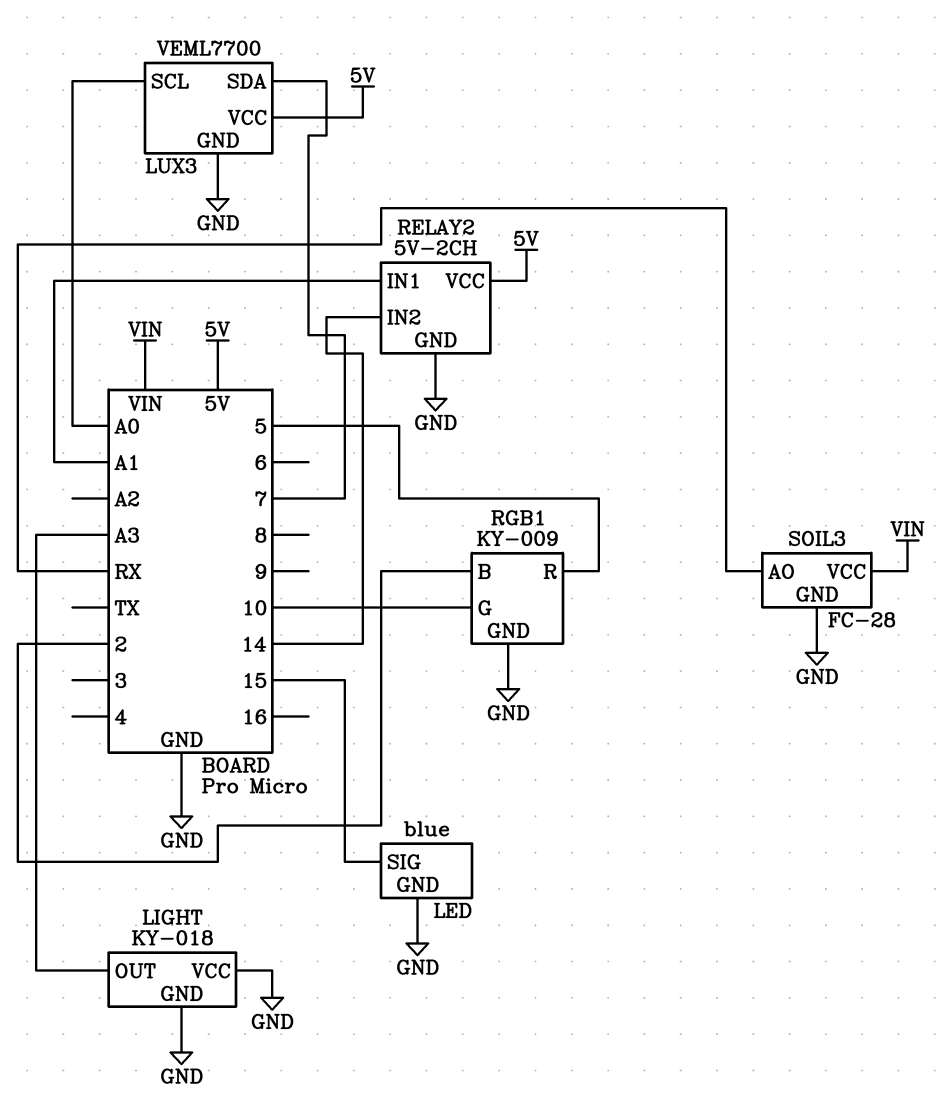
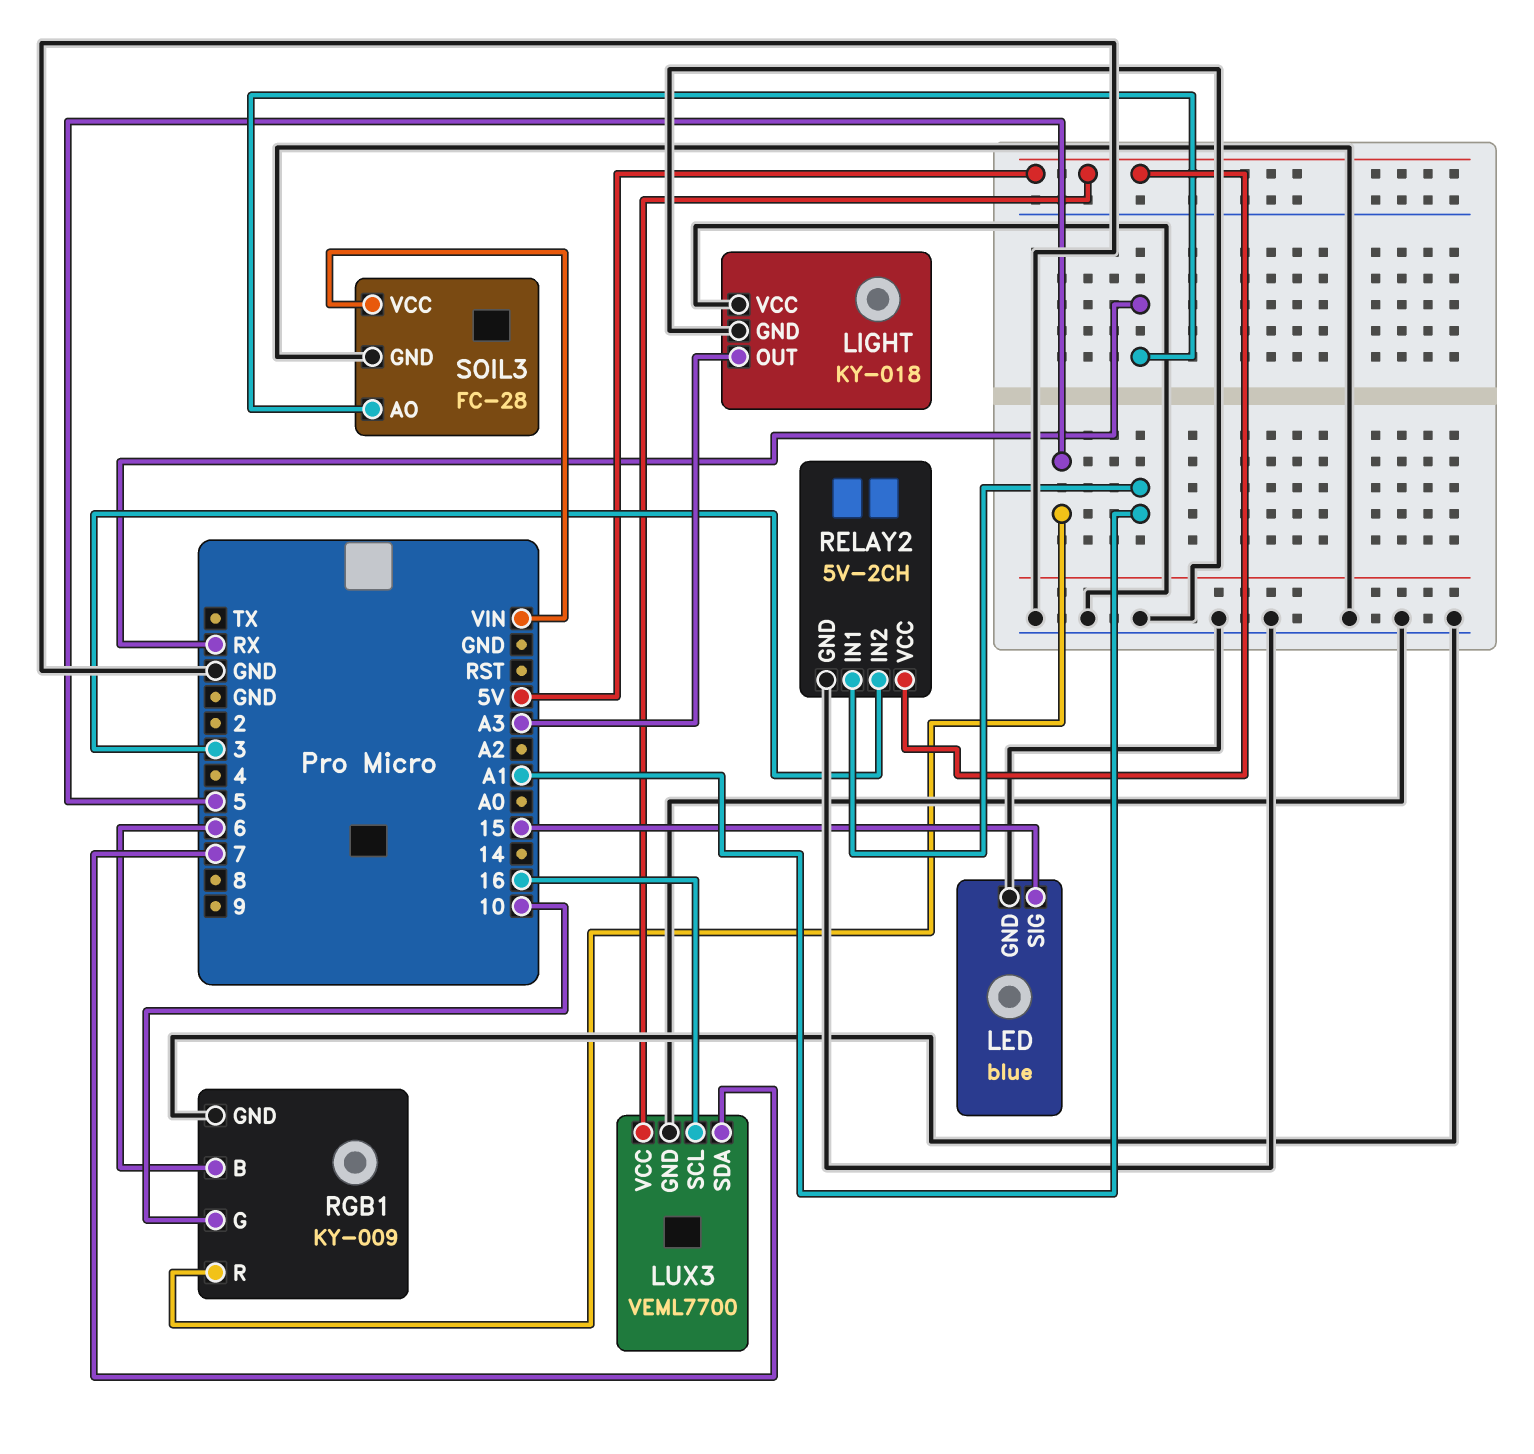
LUX3 pin SCL: A0 -> 16
RELAY2 pin IN2: 14 -> 3
RGB1 pin B: 2 -> 6

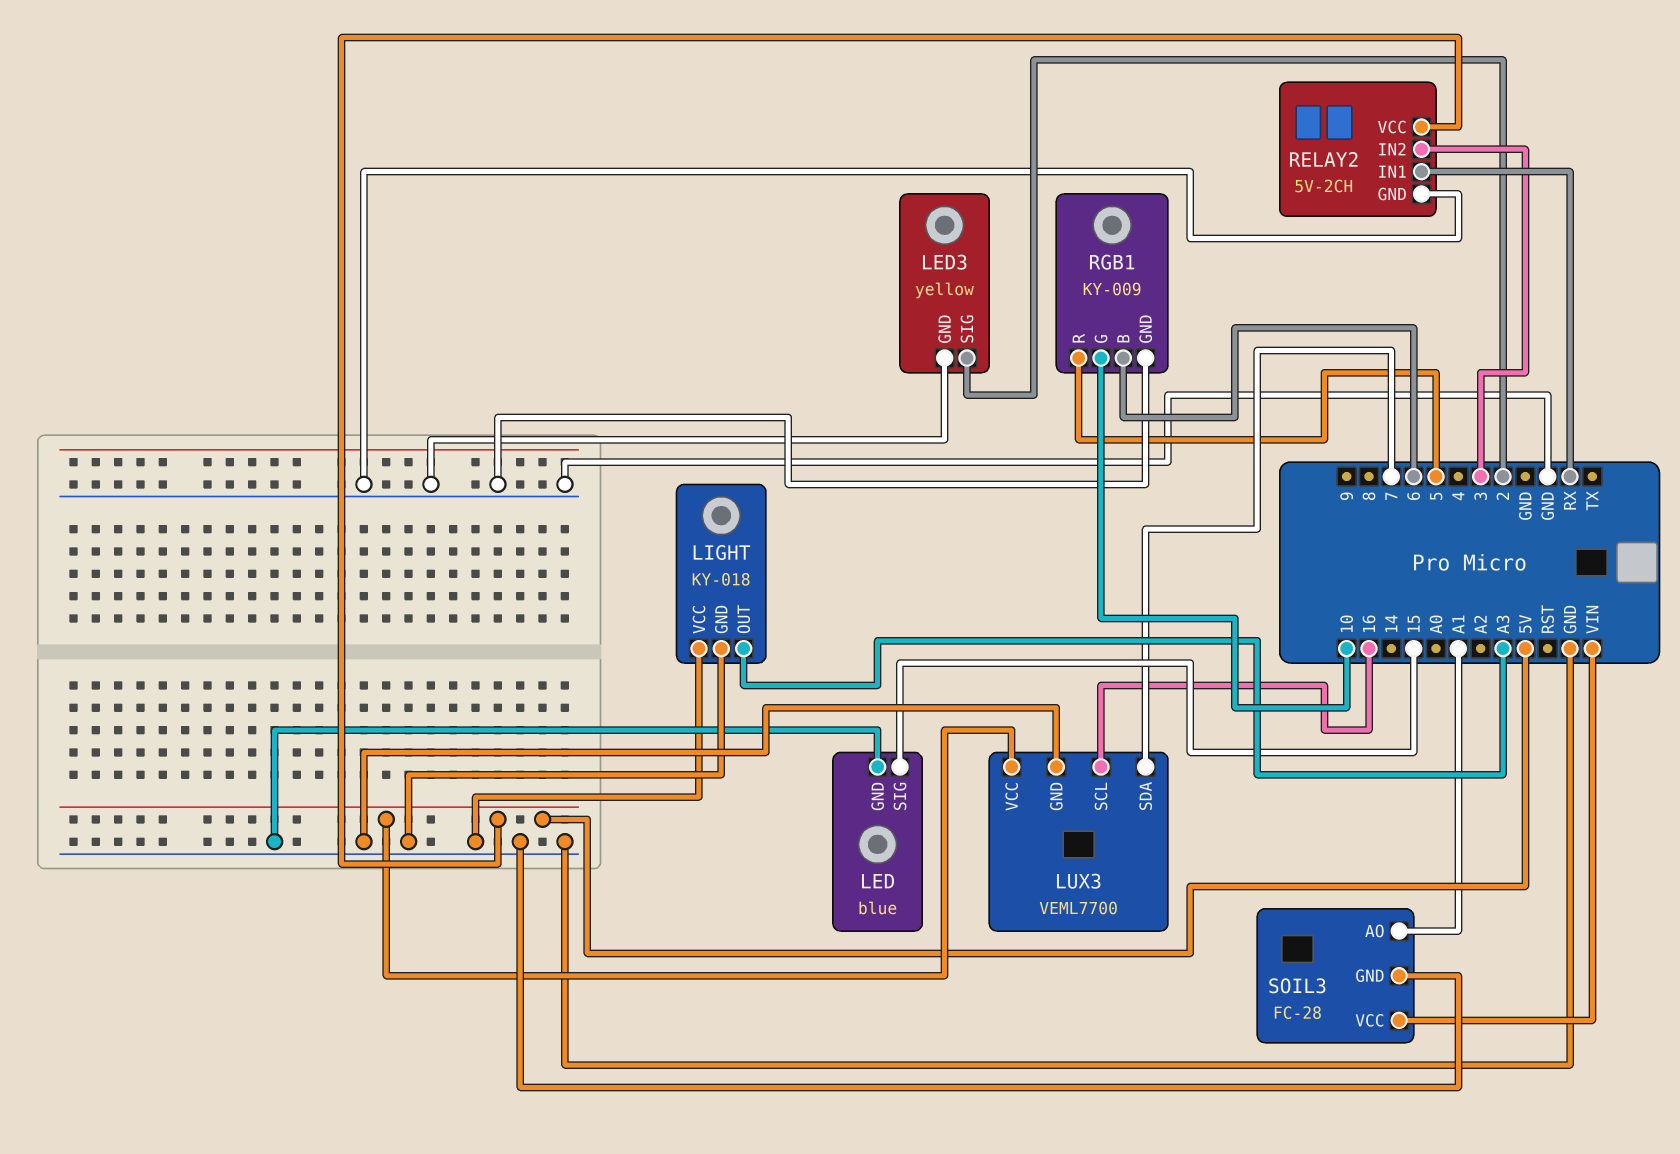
LED3: none -> yellow
LED3 pin GND: none -> GND
LED3 pin SIG: none -> 2
RELAY2 pin IN1: A1 -> RX
SOIL3 pin AO: RX -> A1

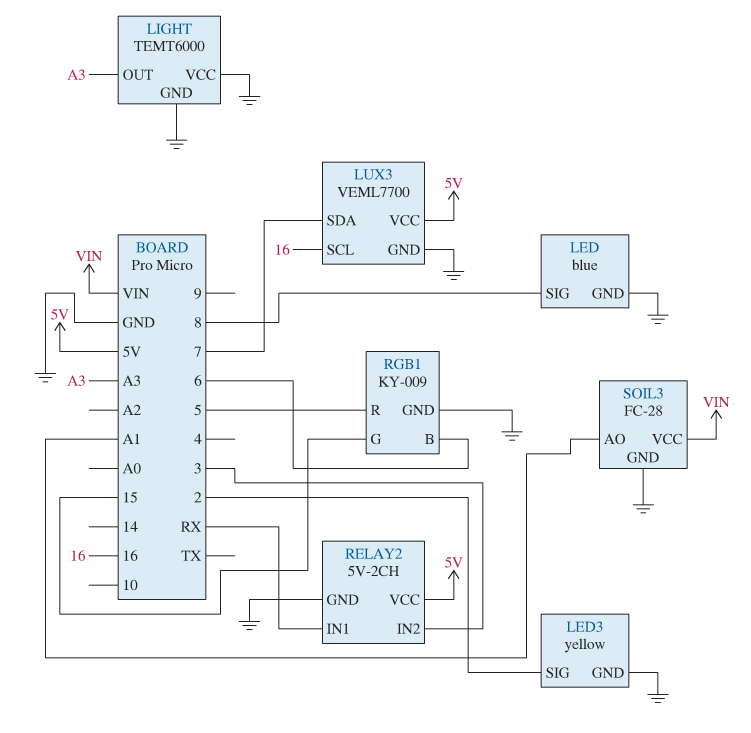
LED pin SIG: 15 -> 8
LIGHT: KY-018 -> TEMT6000
RGB1 pin G: 10 -> 15

